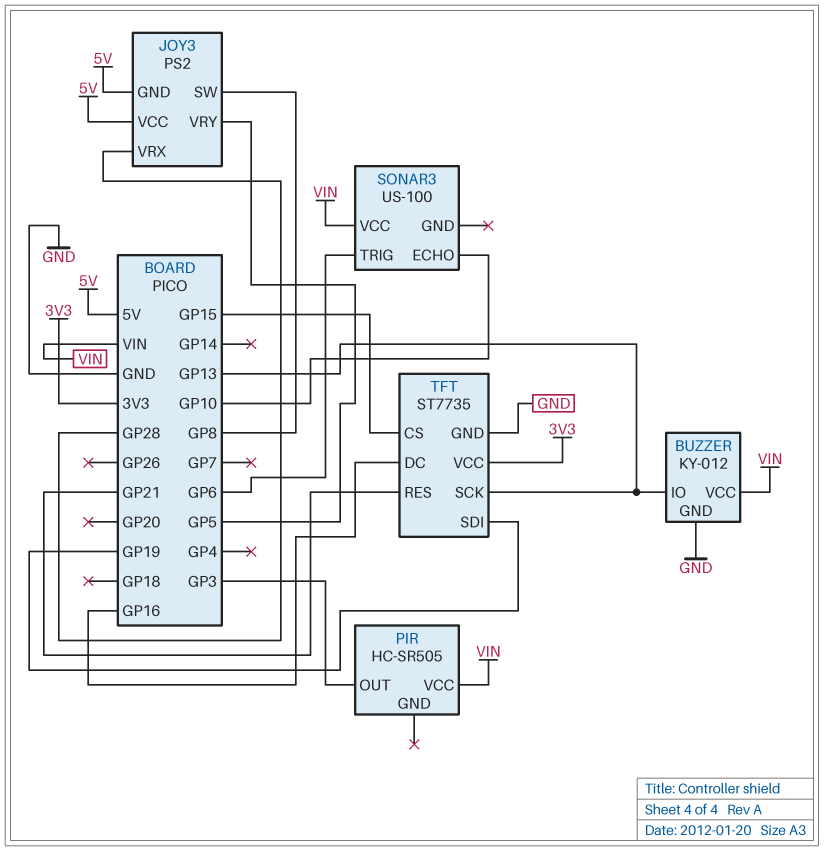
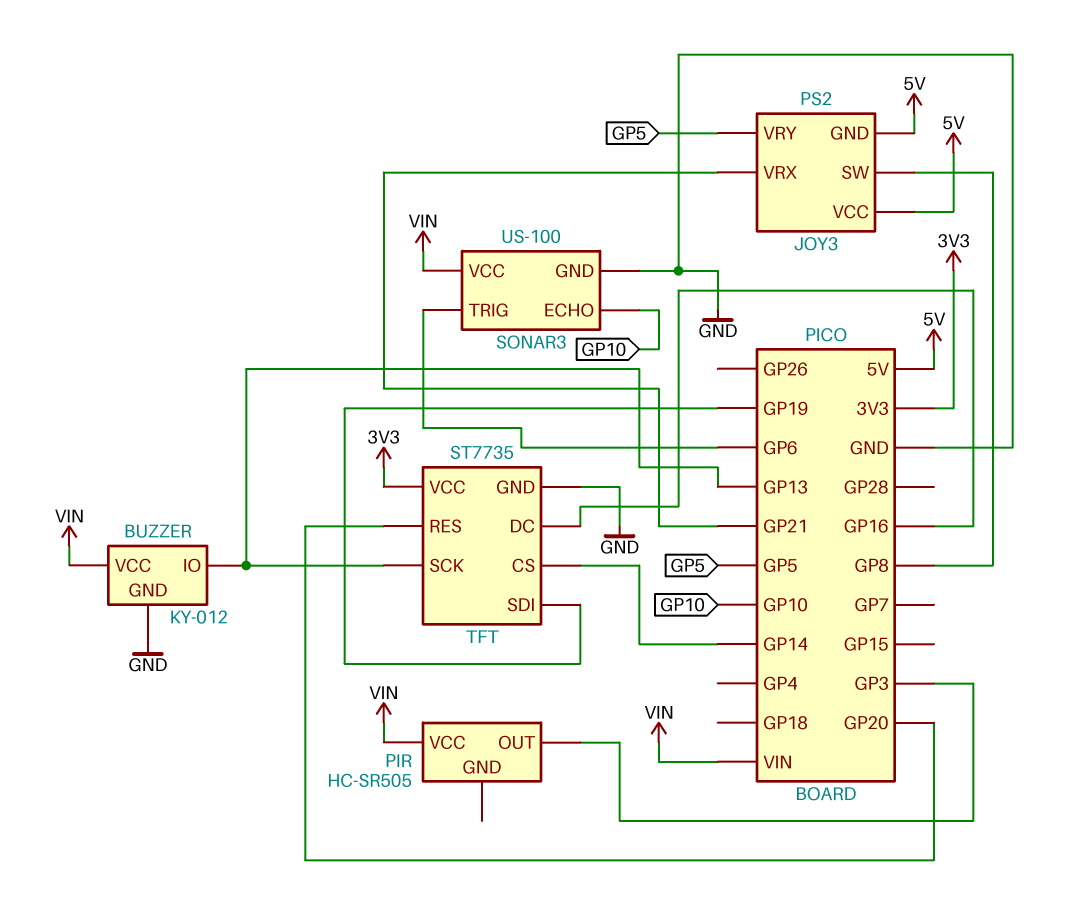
JOY3 pin VRX: GP28 -> GP21
SONAR3 pin GND: none -> GND
TFT pin CS: GP15 -> GP14
TFT pin RES: GP21 -> GP20

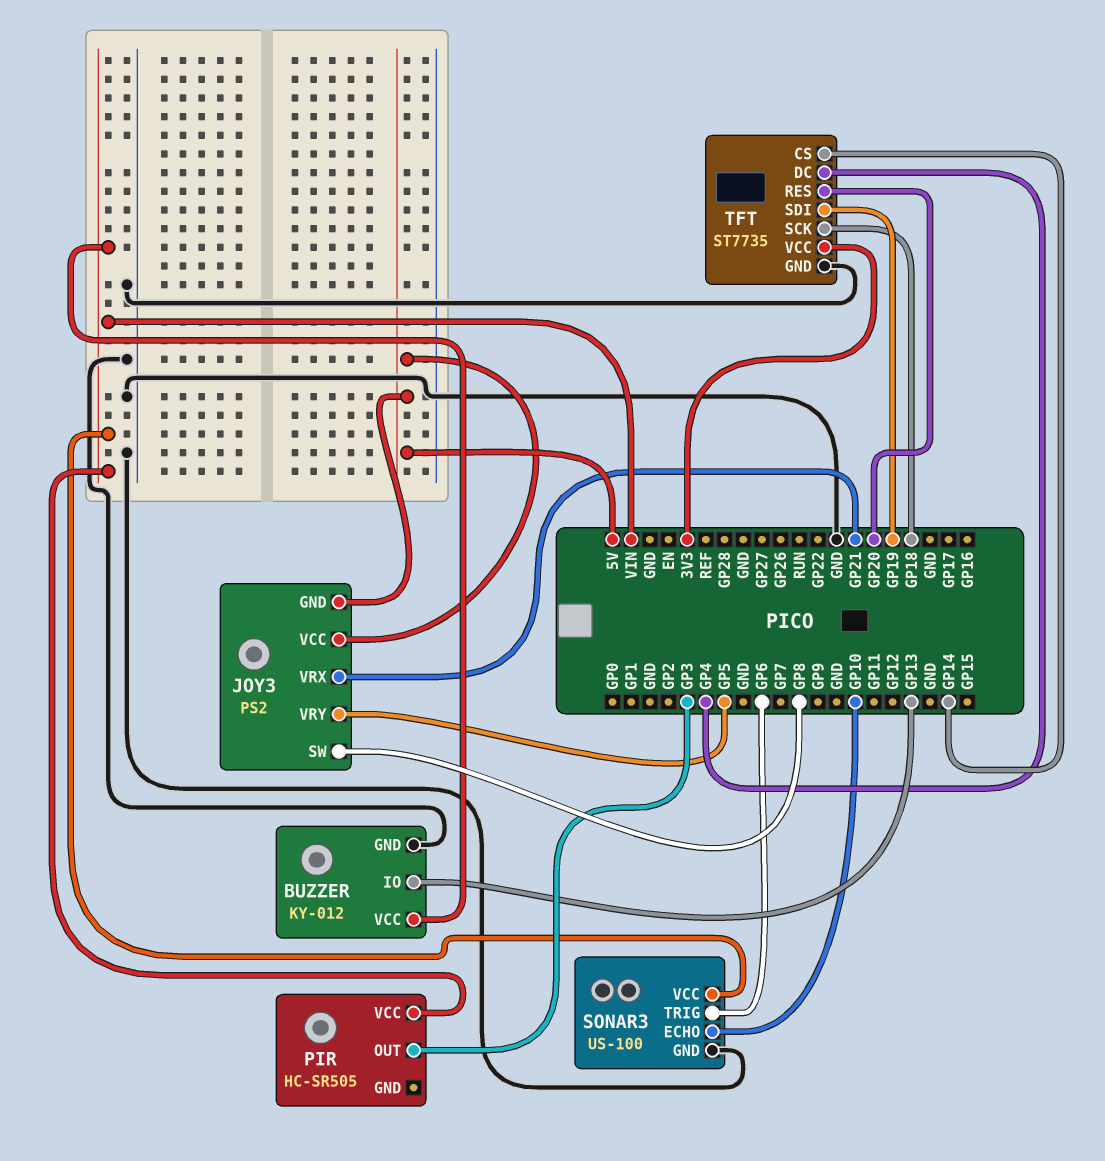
TFT pin DC: GP16 -> GP4
TFT pin SCK: GP13 -> GP18

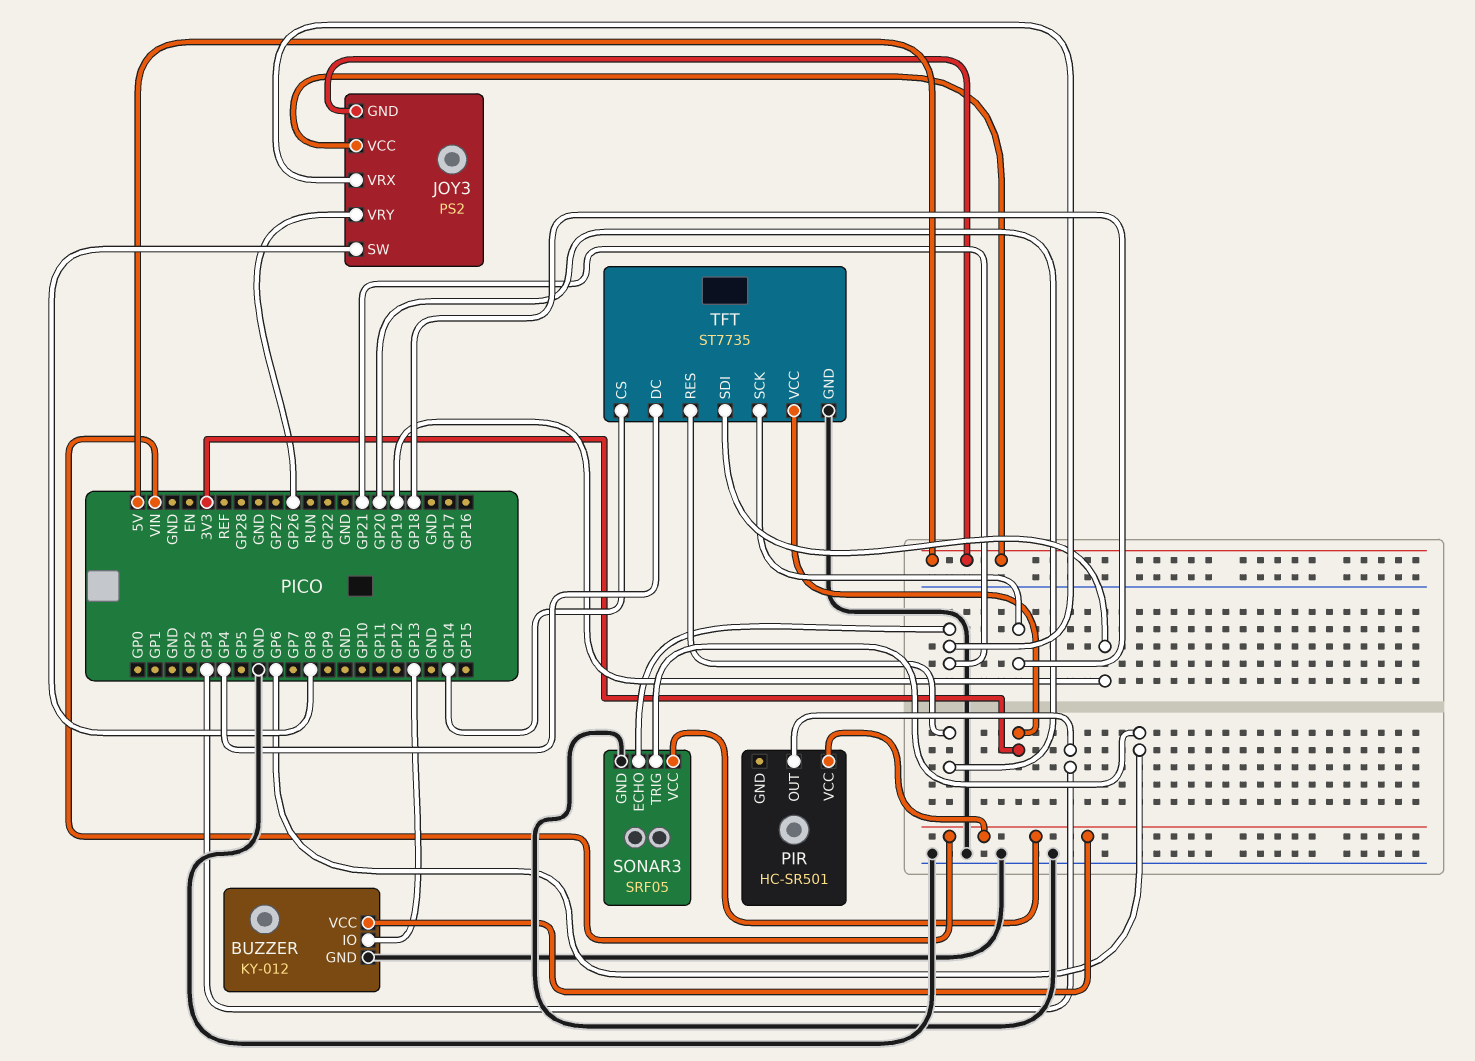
JOY3 pin VRY: GP5 -> GP26
PIR: HC-SR505 -> HC-SR501
SONAR3: US-100 -> SRF05
SONAR3 pin ECHO: GP10 -> GP21

